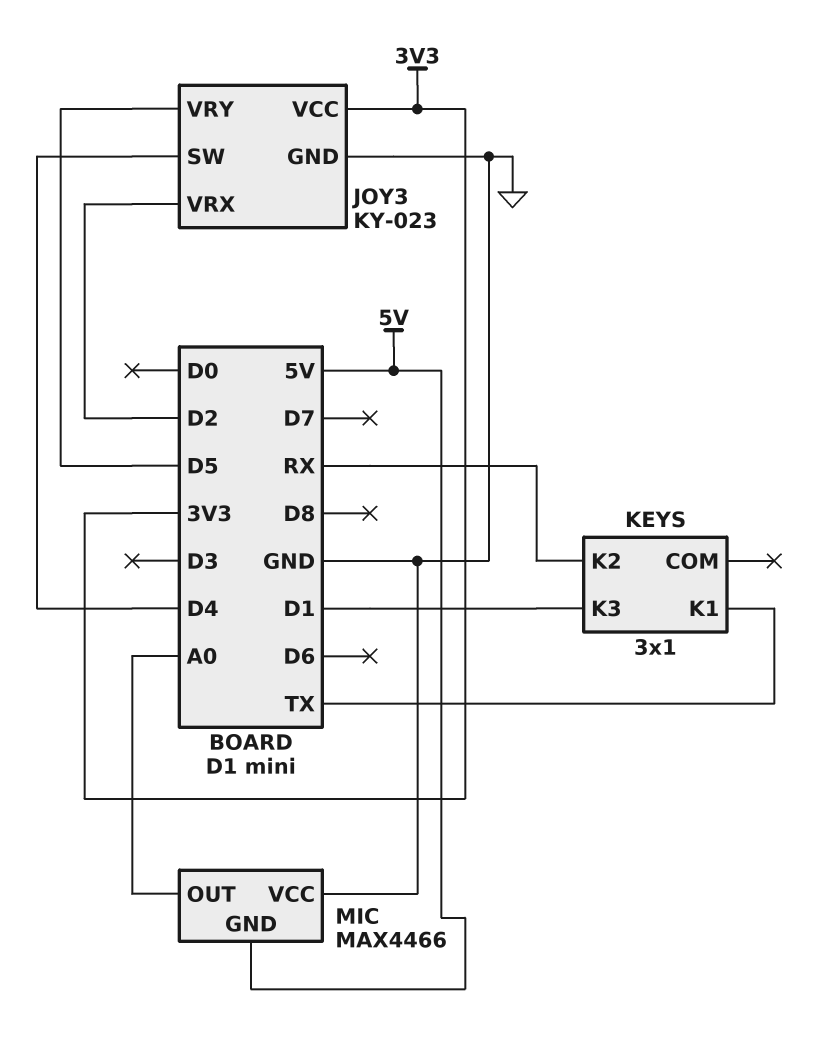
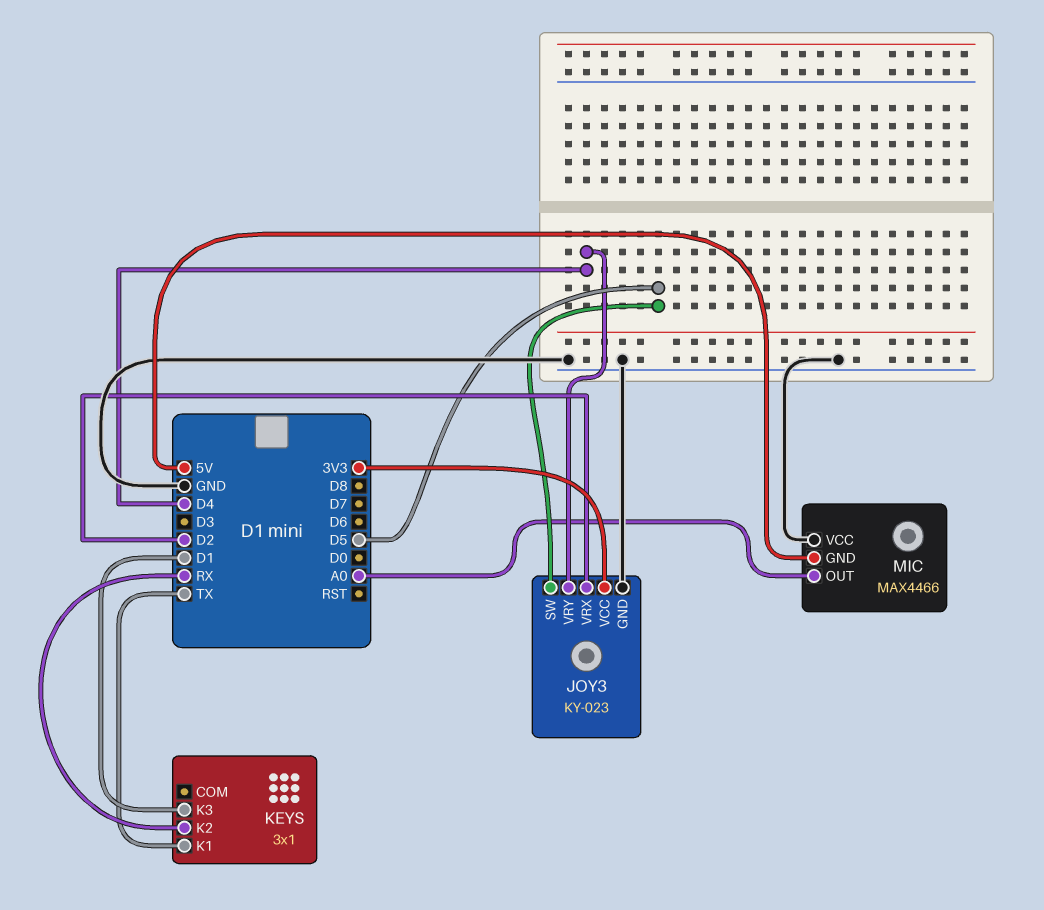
JOY3 pin SW: D4 -> D5
JOY3 pin VRY: D5 -> D4

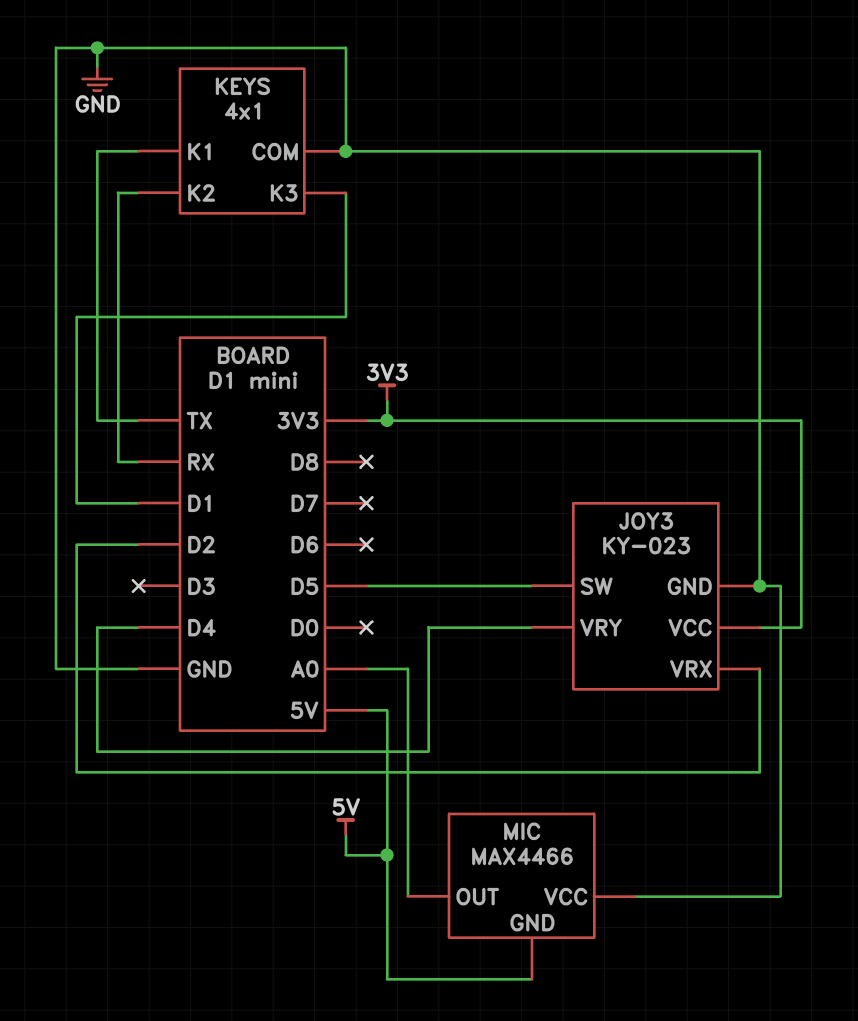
KEYS: 3x1 -> 4x1
KEYS pin COM: none -> GND

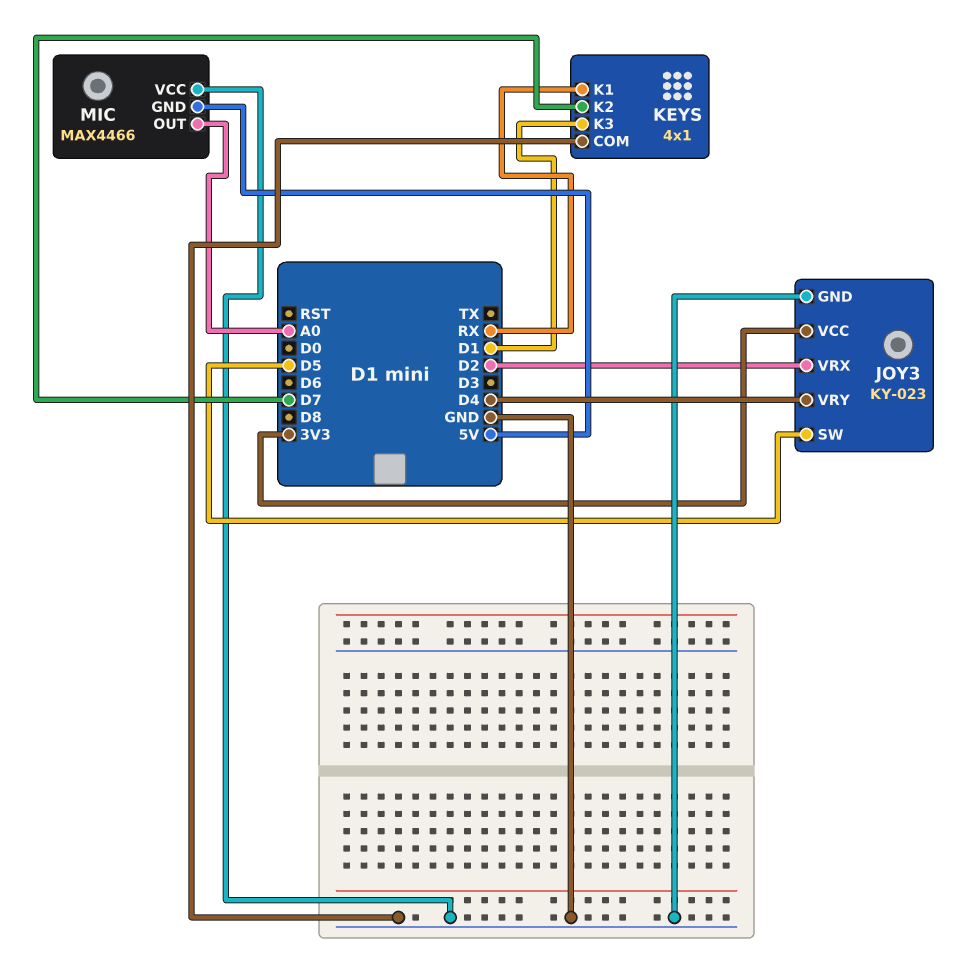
KEYS pin K1: TX -> RX
KEYS pin K2: RX -> D7

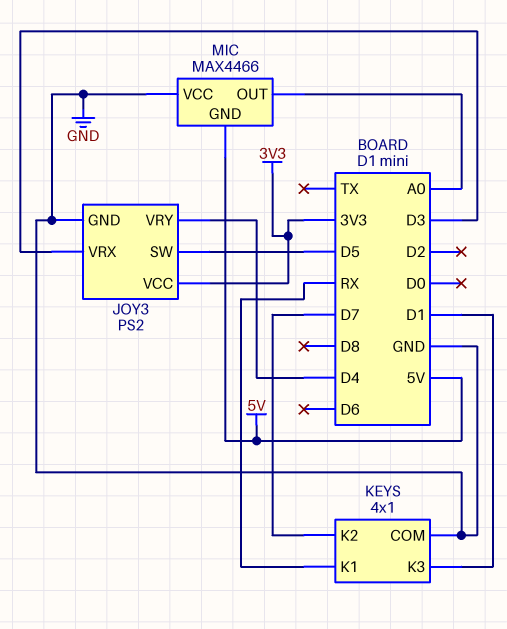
JOY3: KY-023 -> PS2
JOY3 pin VRX: D2 -> D3

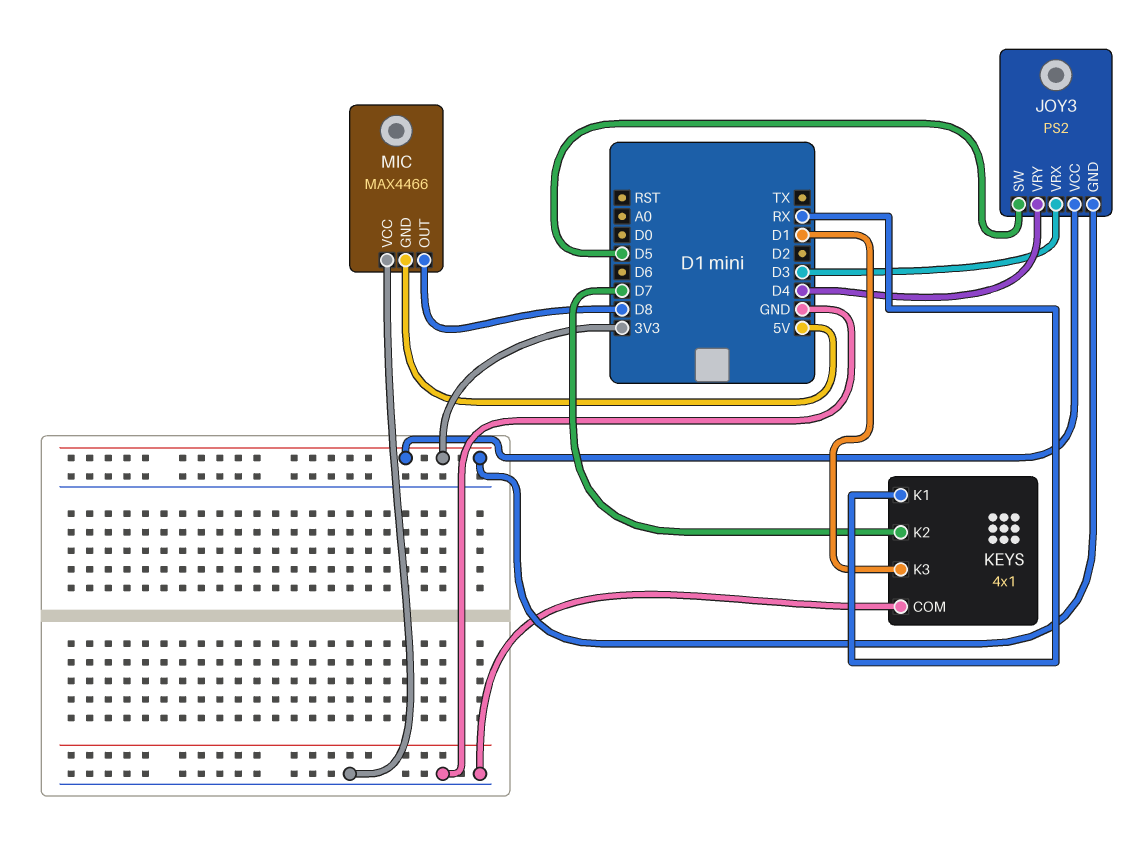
JOY3 pin GND: GND -> 3V3
MIC pin OUT: A0 -> D8

